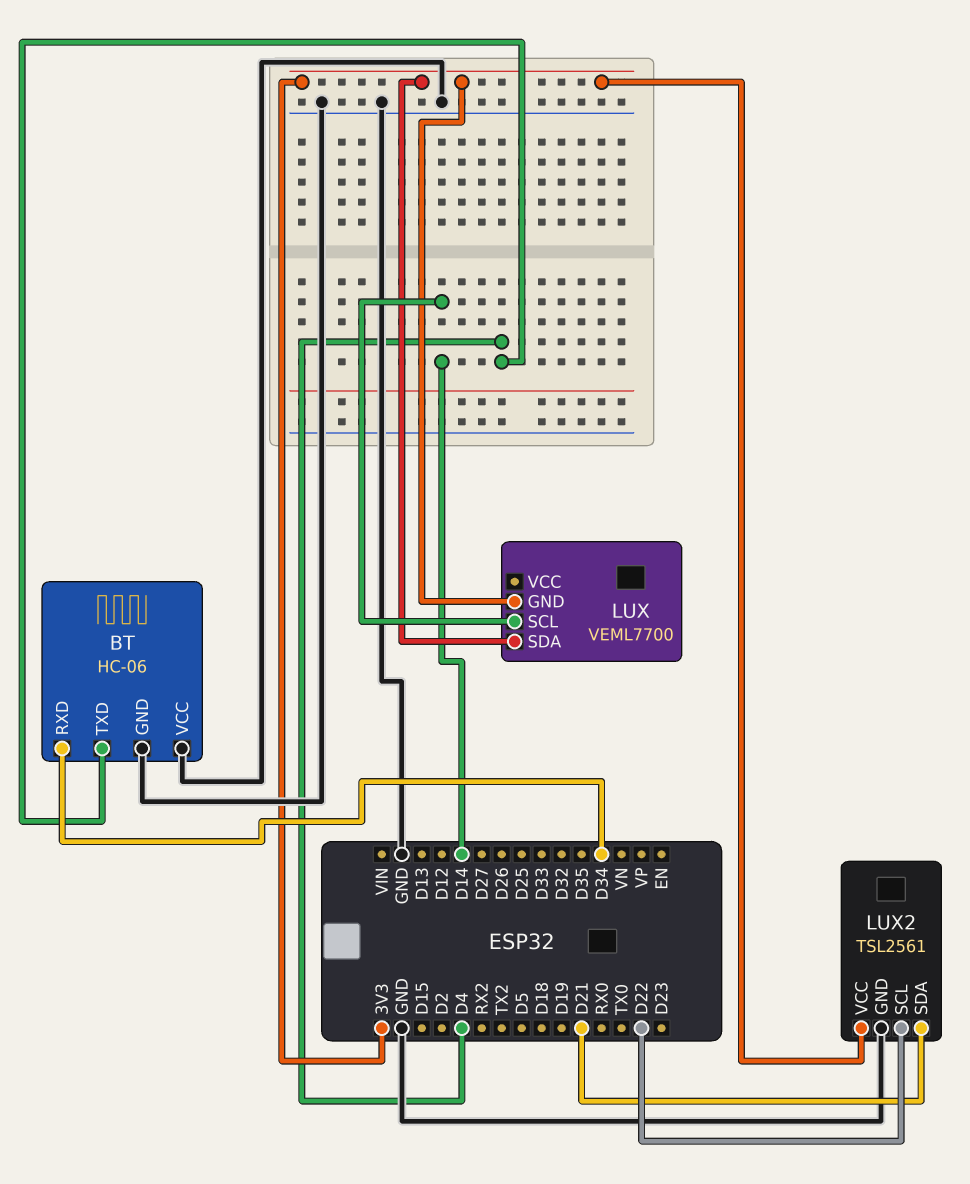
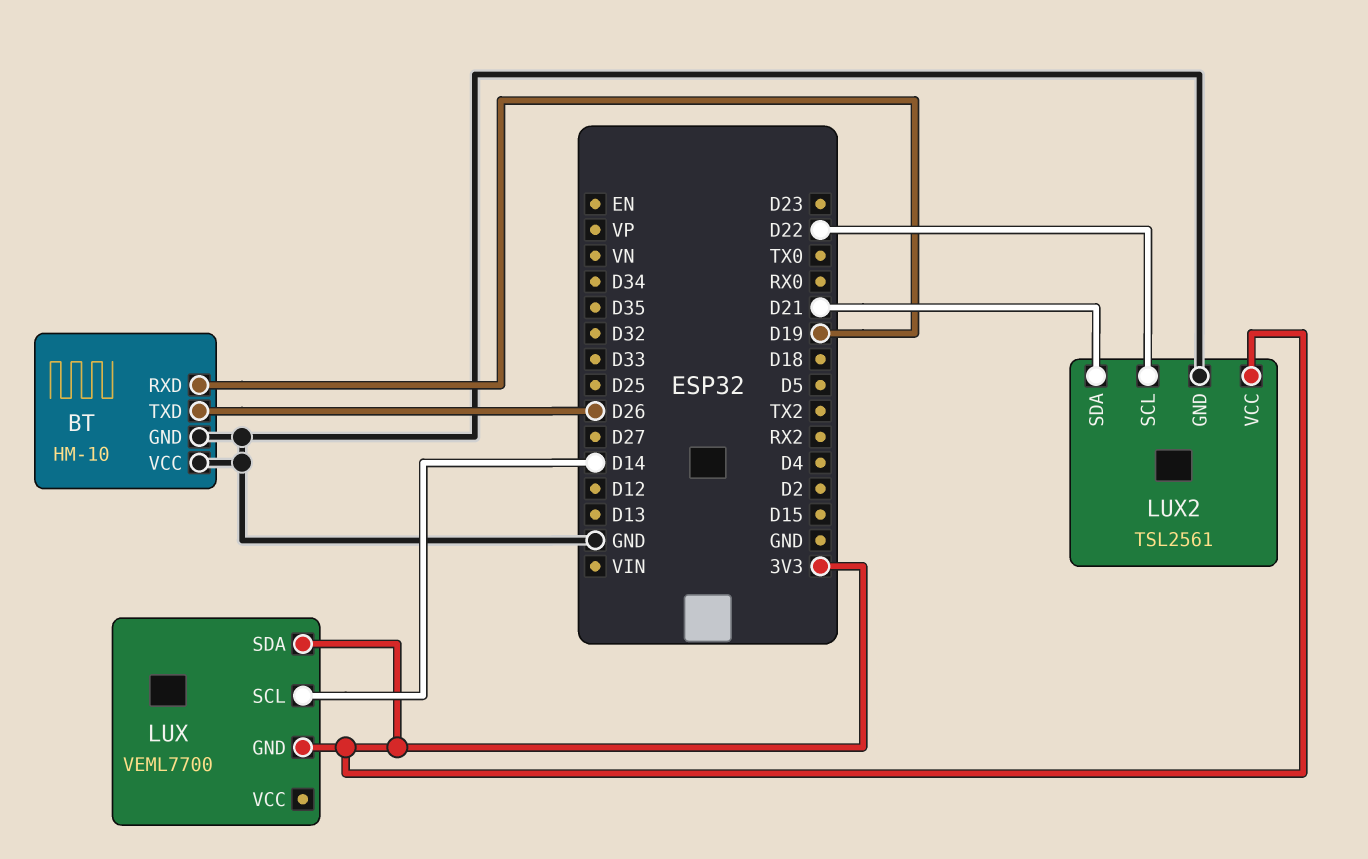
BT: HC-06 -> HM-10
BT pin RXD: D34 -> D19
BT pin TXD: D4 -> D26

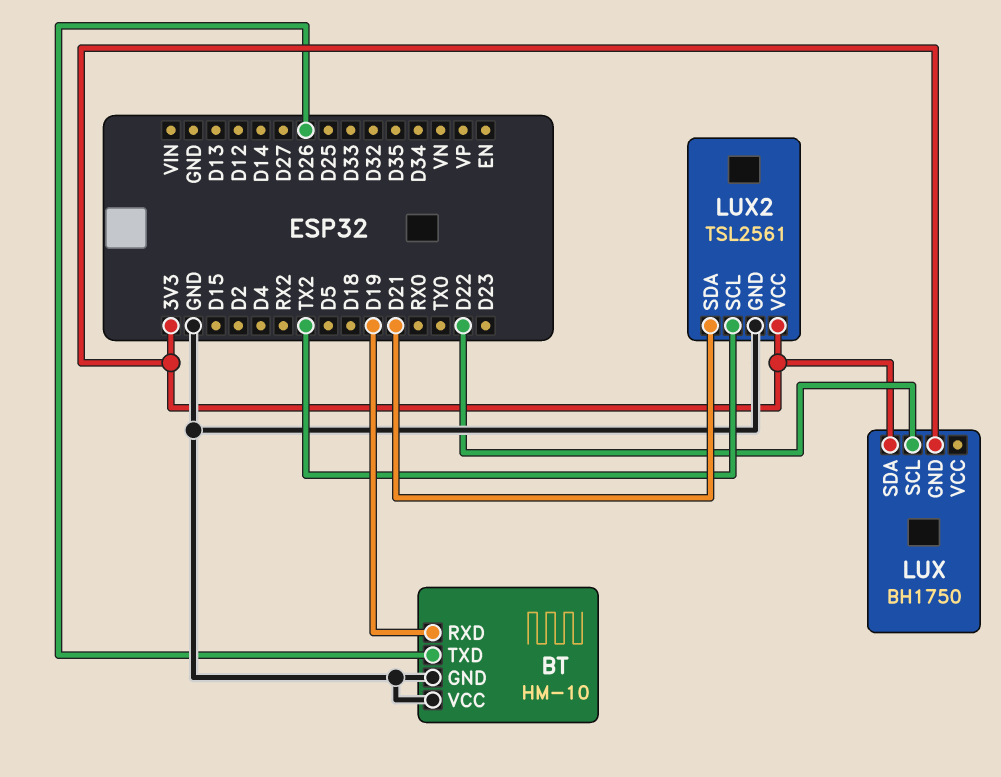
LUX: VEML7700 -> BH1750
LUX pin SCL: D14 -> D22
LUX2 pin SCL: D22 -> TX2

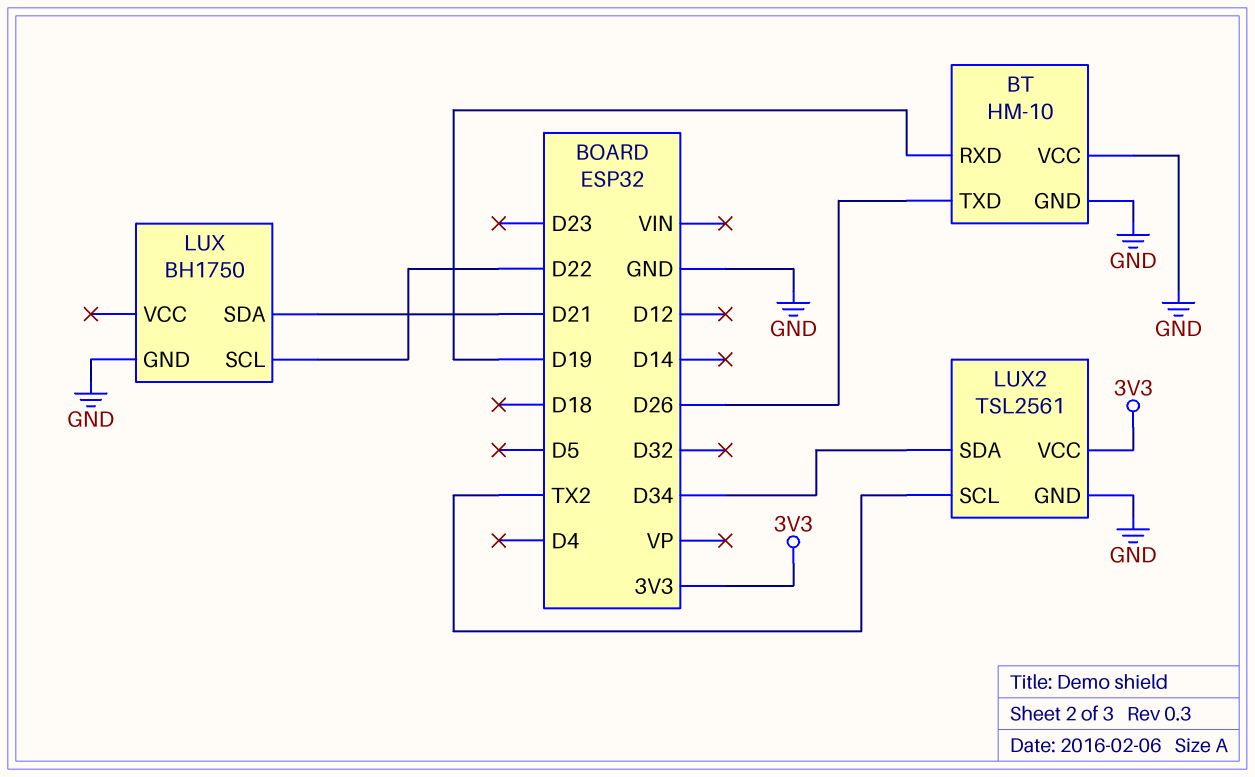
LUX pin GND: 3V3 -> GND
LUX pin SDA: 3V3 -> D21
LUX2 pin SDA: D21 -> D34

